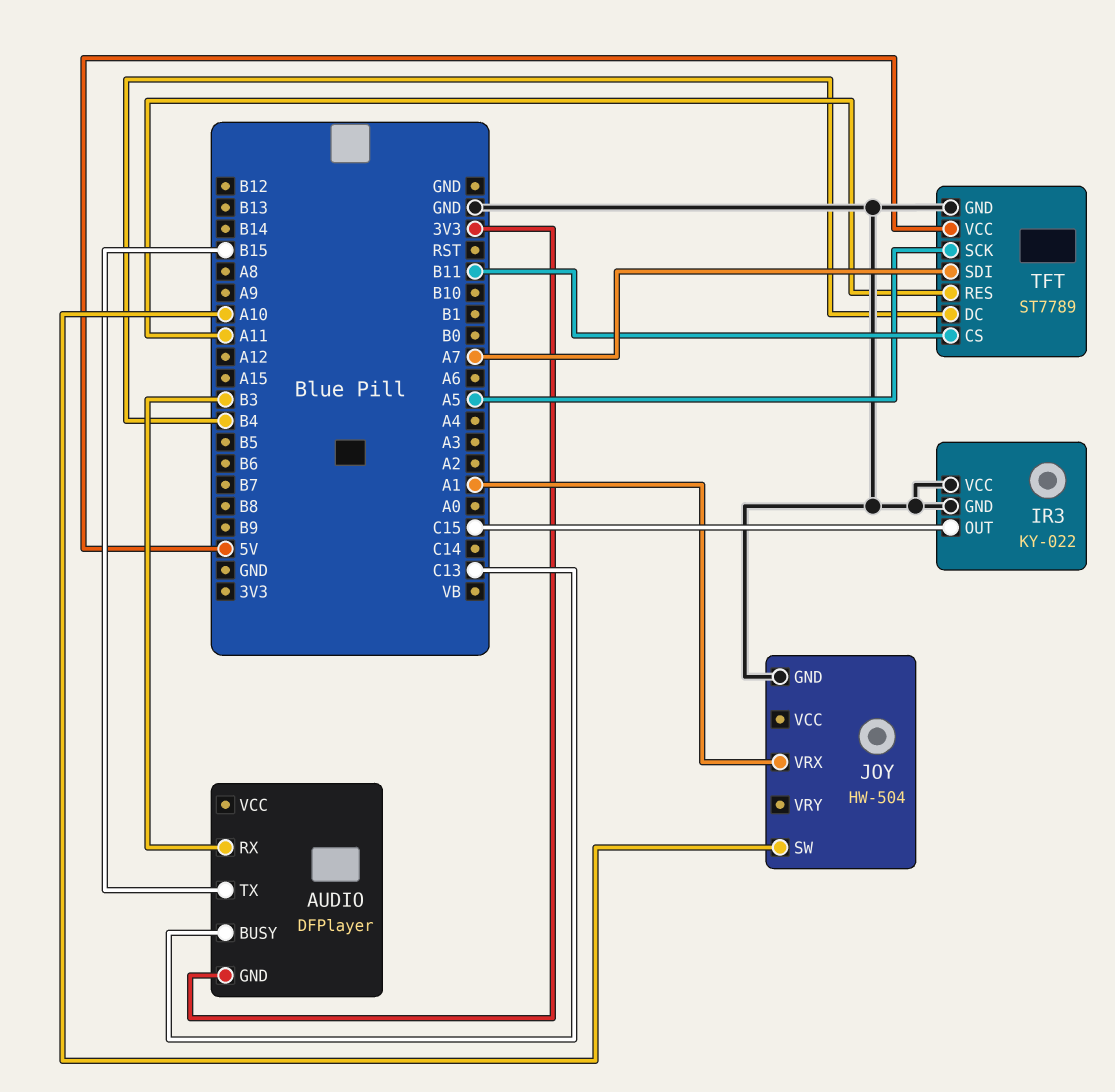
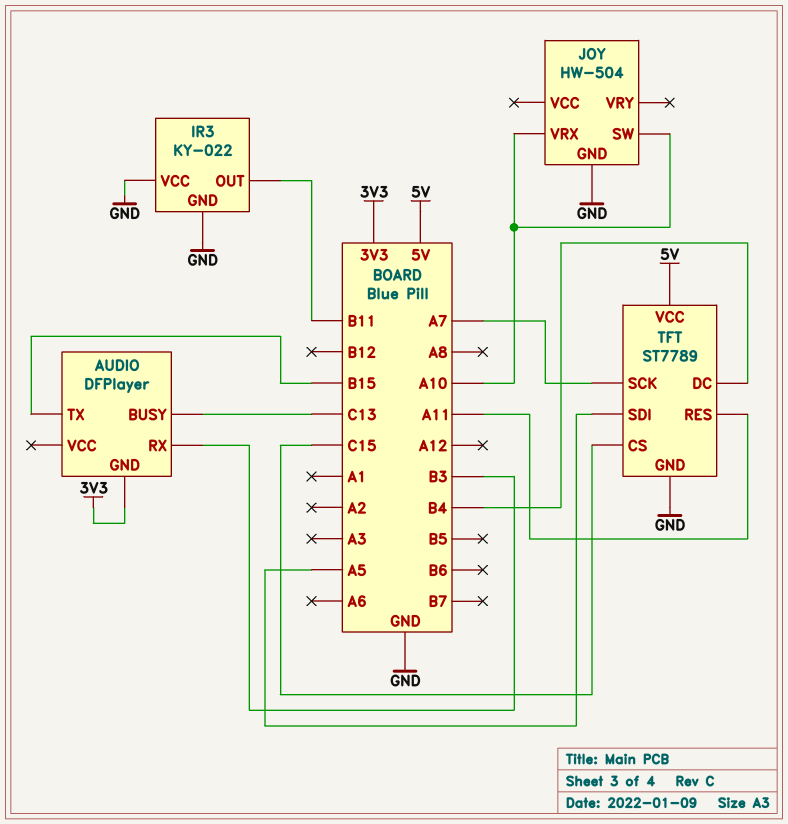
IR3 pin OUT: C15 -> B11
JOY pin VRX: A1 -> A10
TFT pin CS: B11 -> C15
TFT pin SCK: A5 -> A7
TFT pin SDI: A7 -> A5

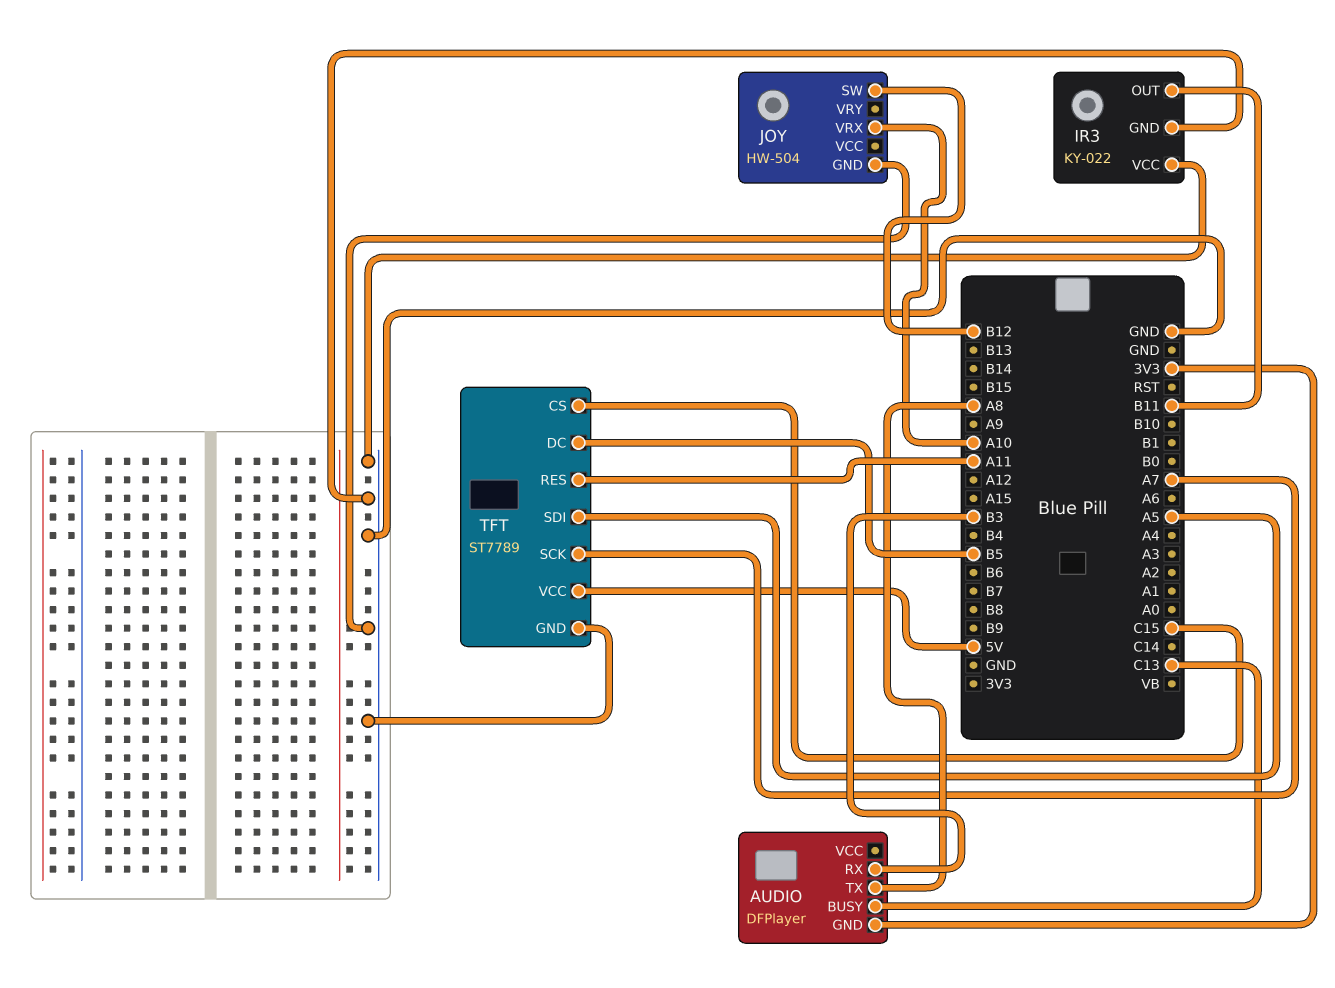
AUDIO pin TX: B15 -> A8
JOY pin SW: A10 -> B12
TFT pin DC: B4 -> B5

